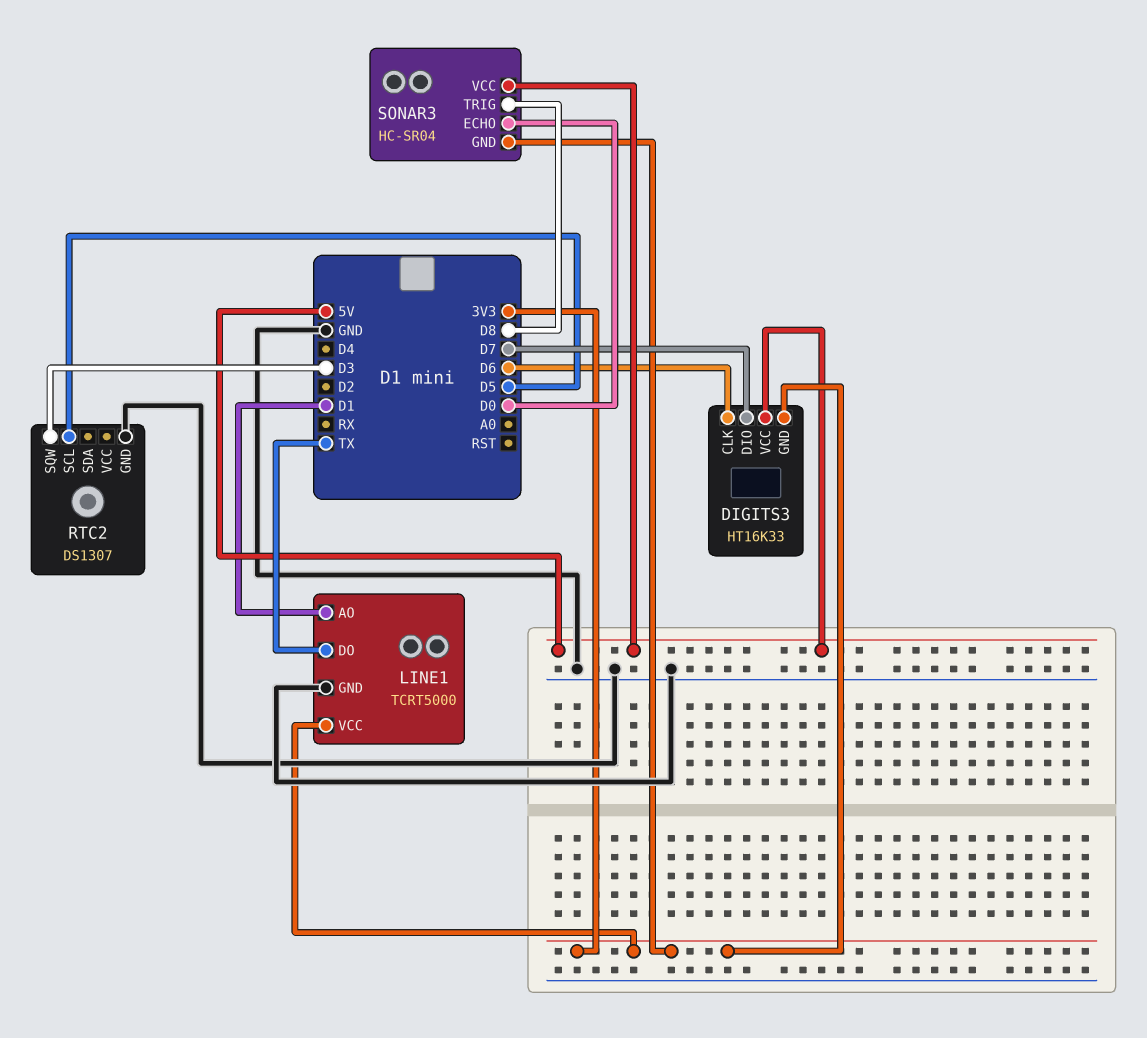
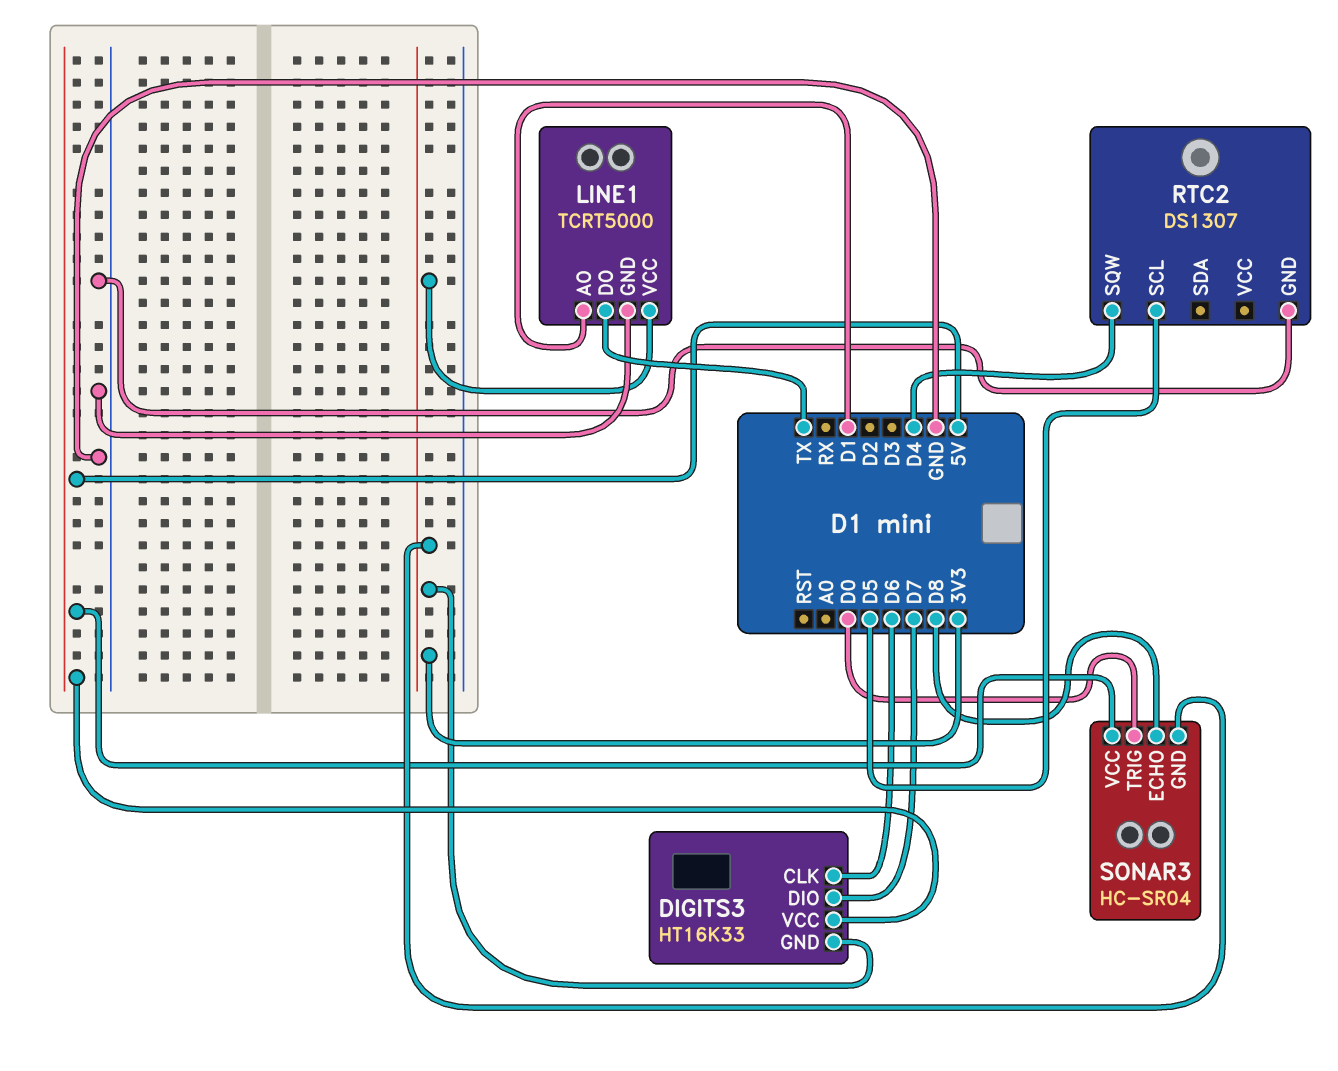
RTC2 pin SQW: D3 -> D4
SONAR3 pin ECHO: D0 -> D8
SONAR3 pin TRIG: D8 -> D0

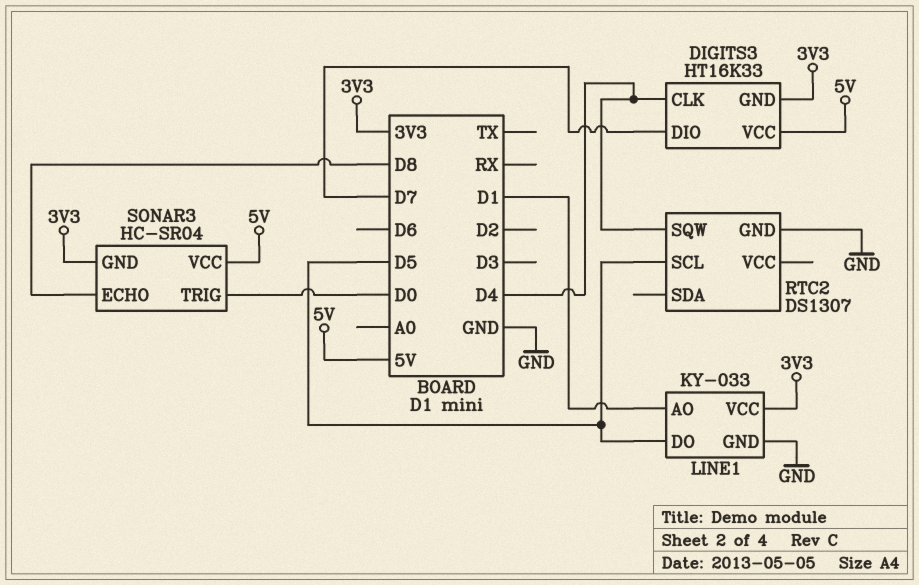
DIGITS3 pin CLK: D6 -> D4
LINE1: TCRT5000 -> KY-033
LINE1 pin DO: TX -> D5

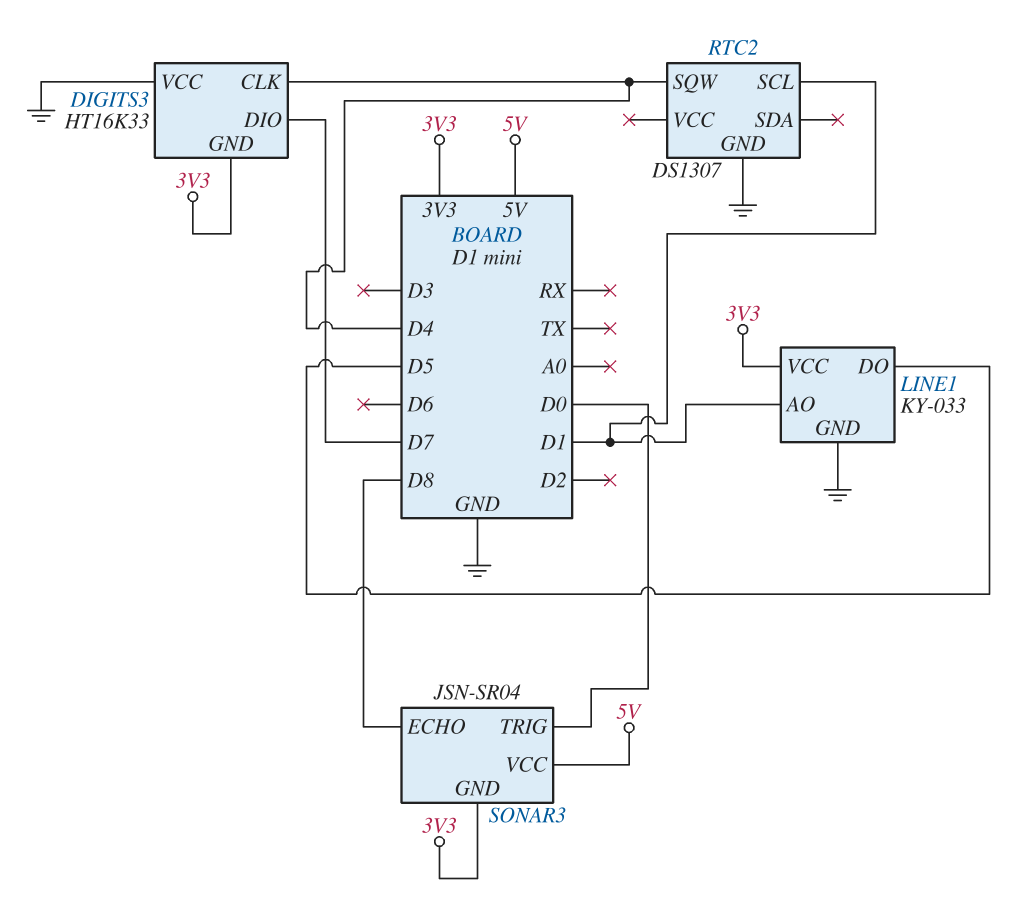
DIGITS3 pin VCC: 5V -> GND
RTC2 pin SCL: D5 -> D1
SONAR3: HC-SR04 -> JSN-SR04

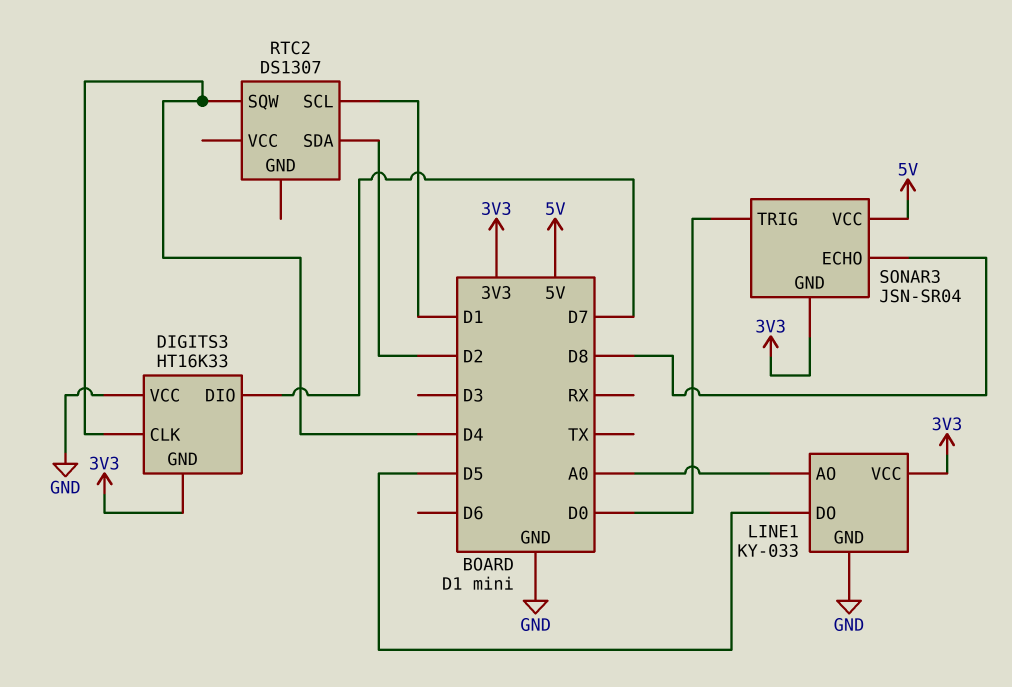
LINE1 pin AO: D1 -> A0
RTC2 pin GND: GND -> none
RTC2 pin SDA: none -> D2

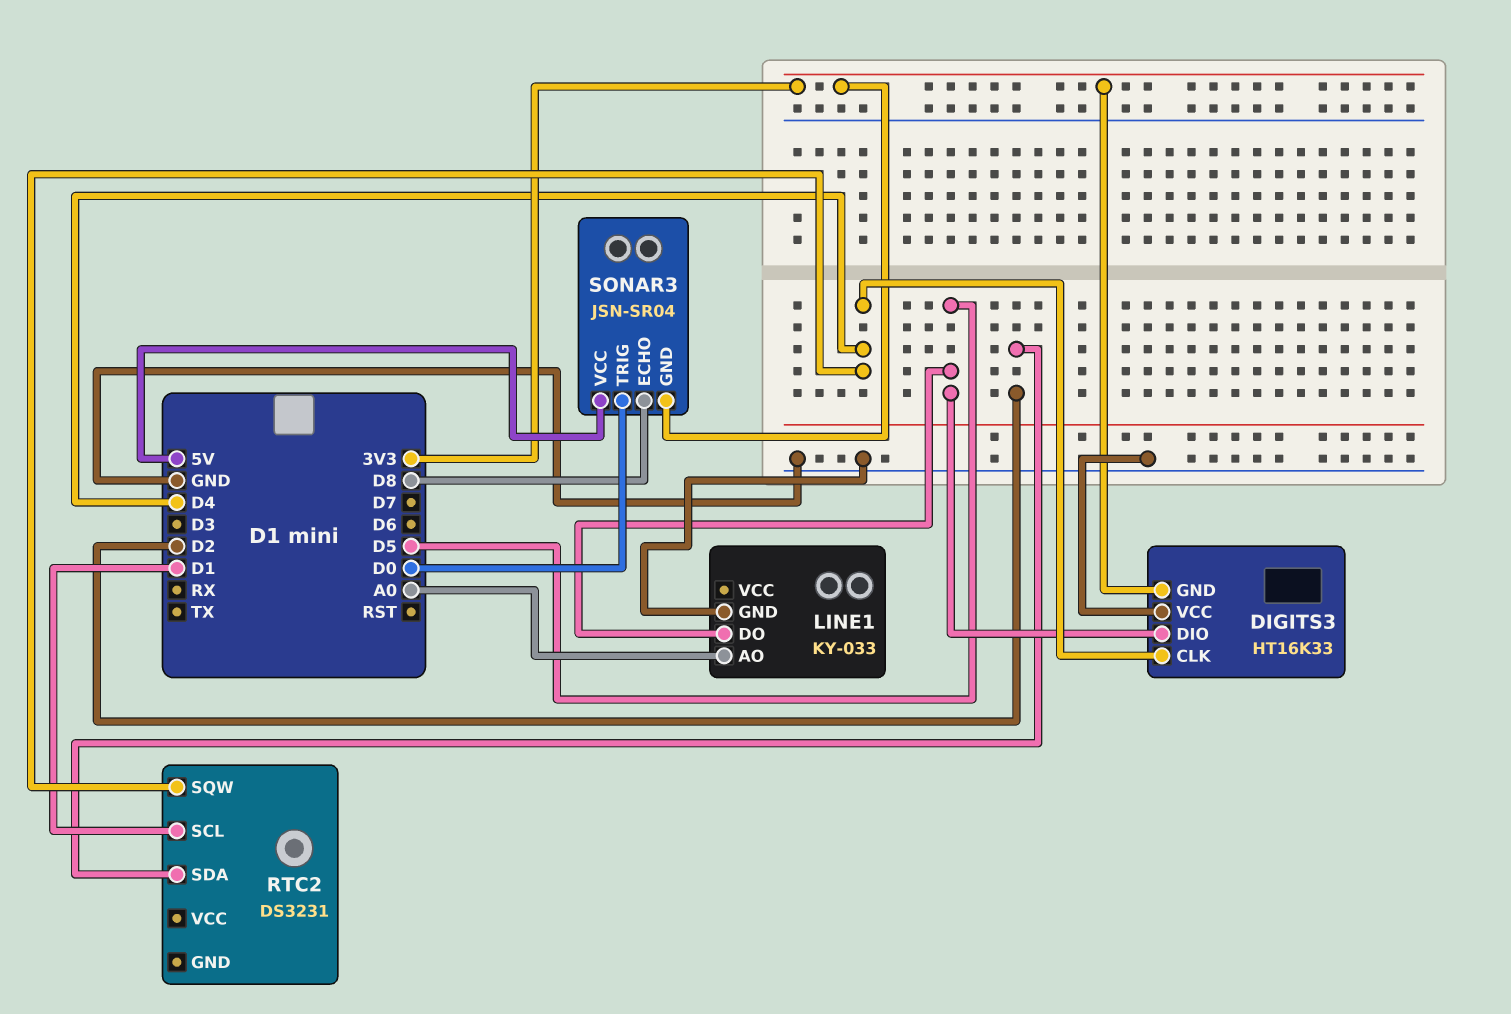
DIGITS3 pin DIO: D7 -> D5
LINE1 pin VCC: 3V3 -> none
RTC2: DS1307 -> DS3231

